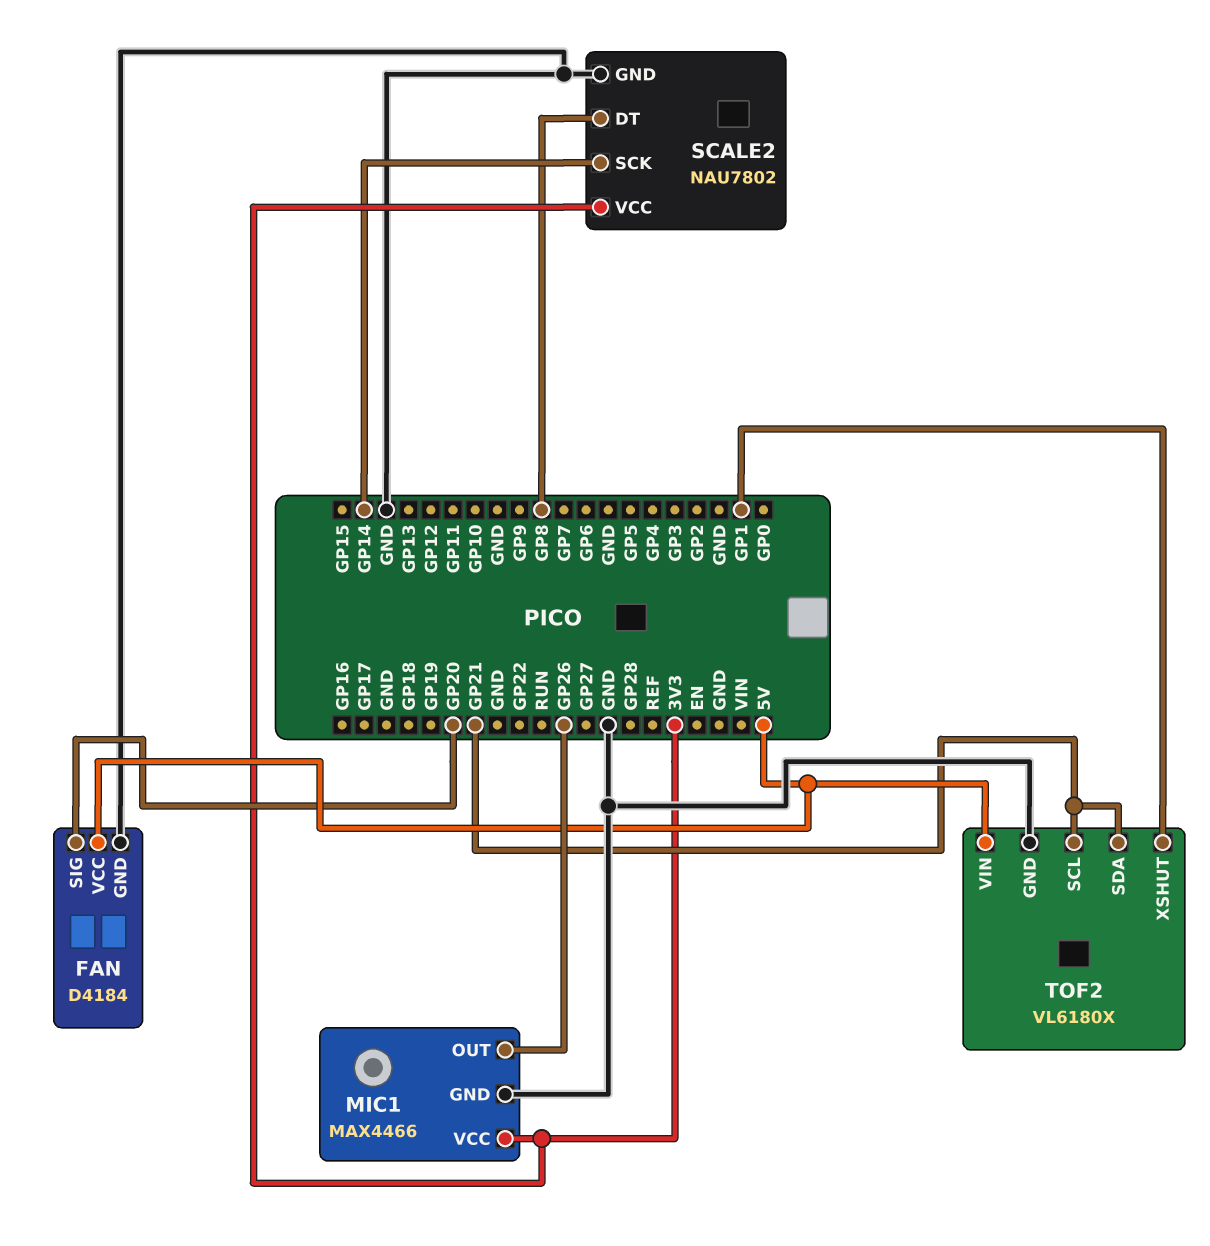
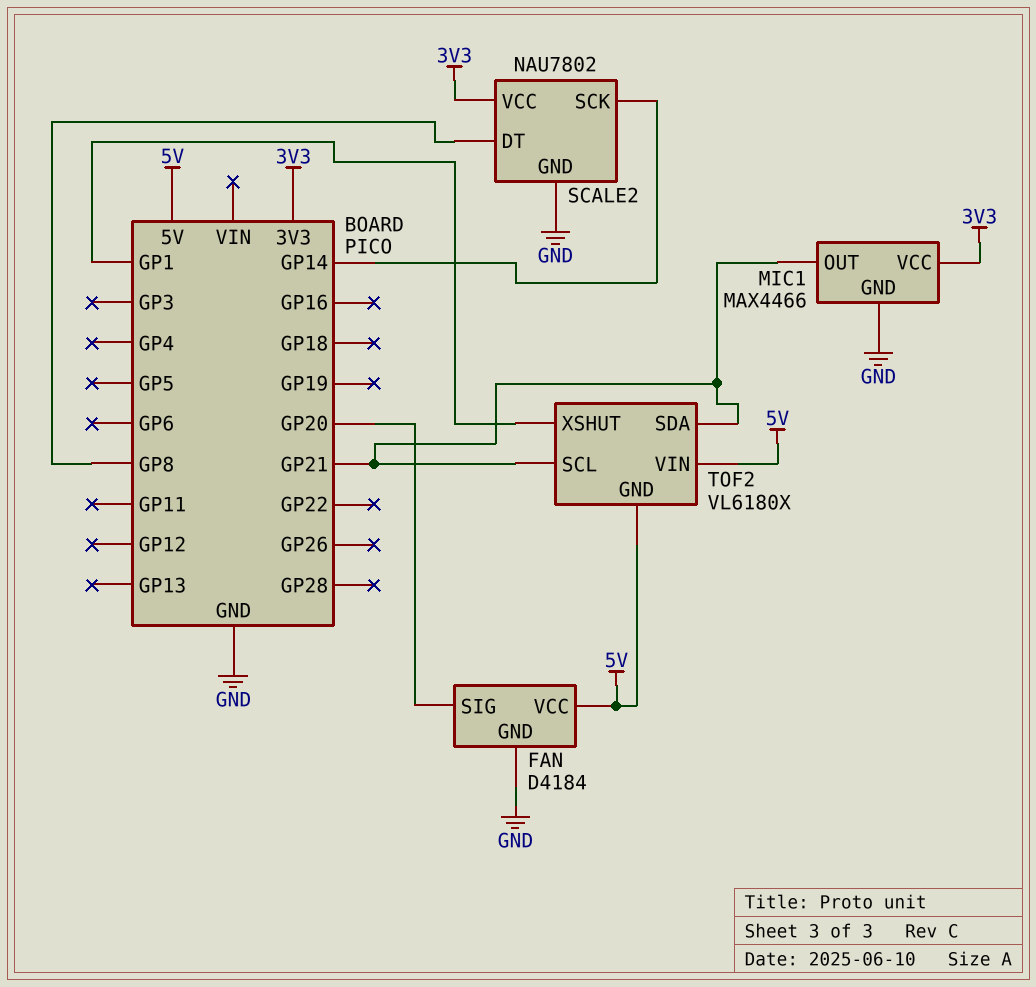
MIC1 pin OUT: GP26 -> GP21
TOF2 pin GND: GND -> 5V

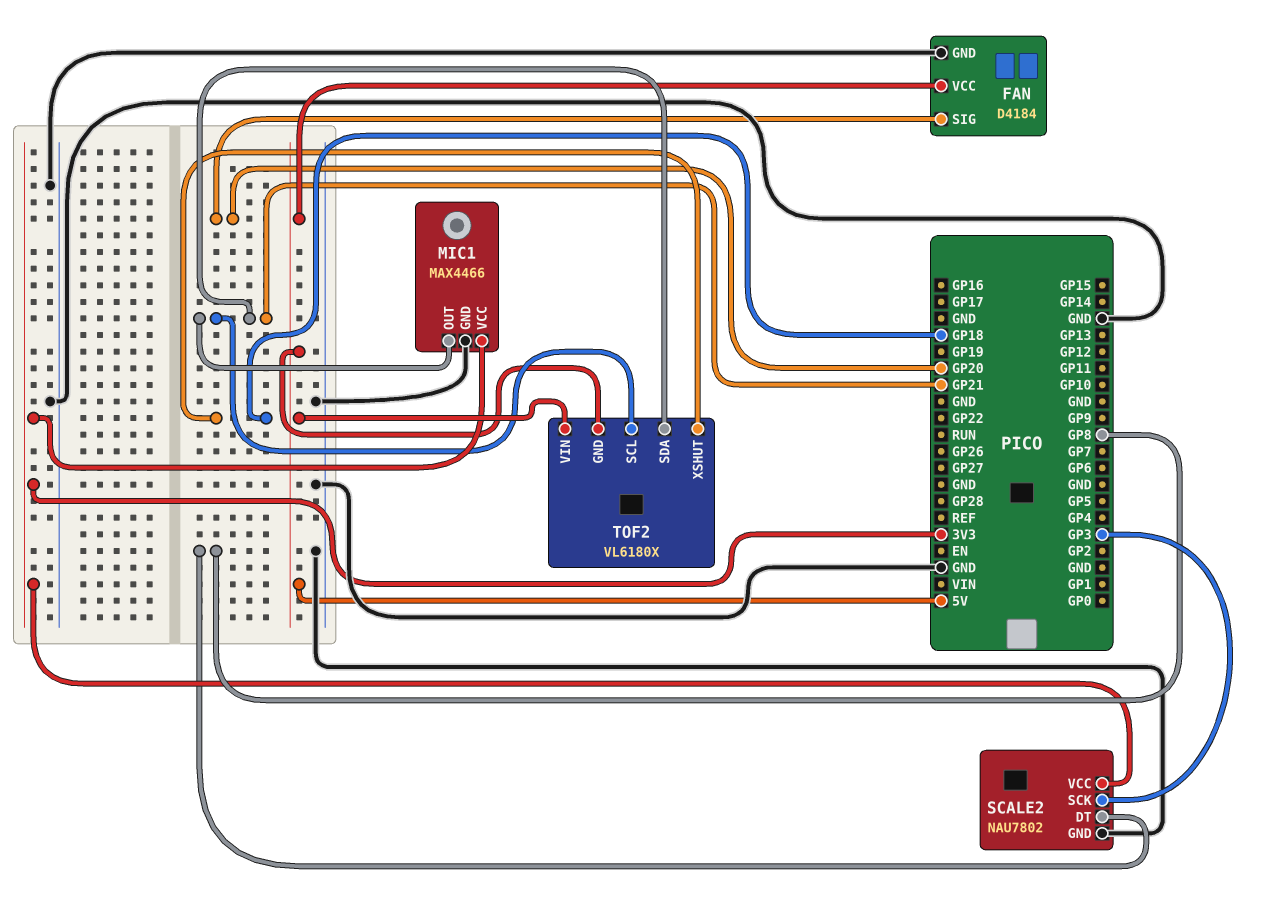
SCALE2 pin SCK: GP14 -> GP3
TOF2 pin XSHUT: GP1 -> GP18

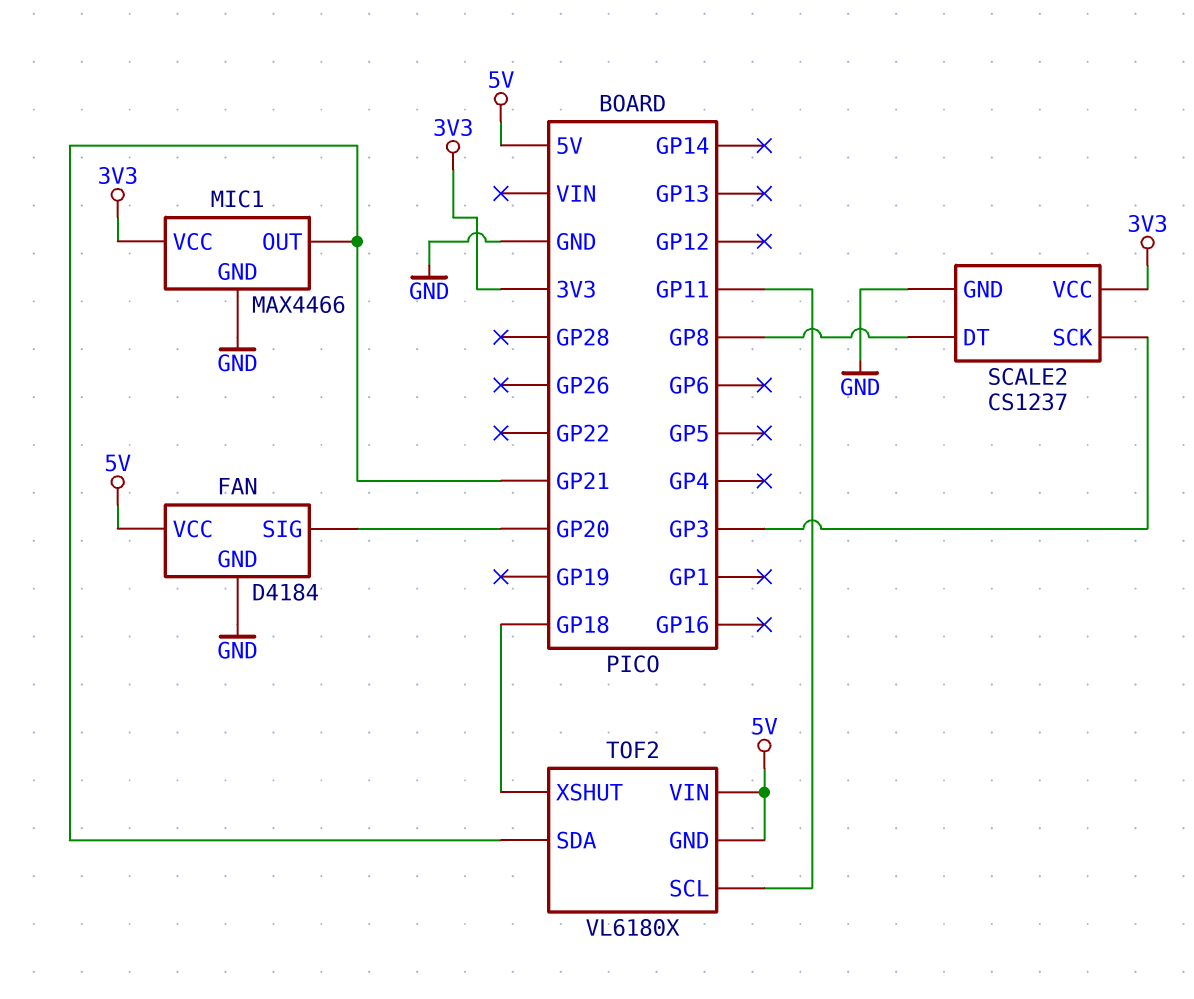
SCALE2: NAU7802 -> CS1237
TOF2 pin SCL: GP21 -> GP11

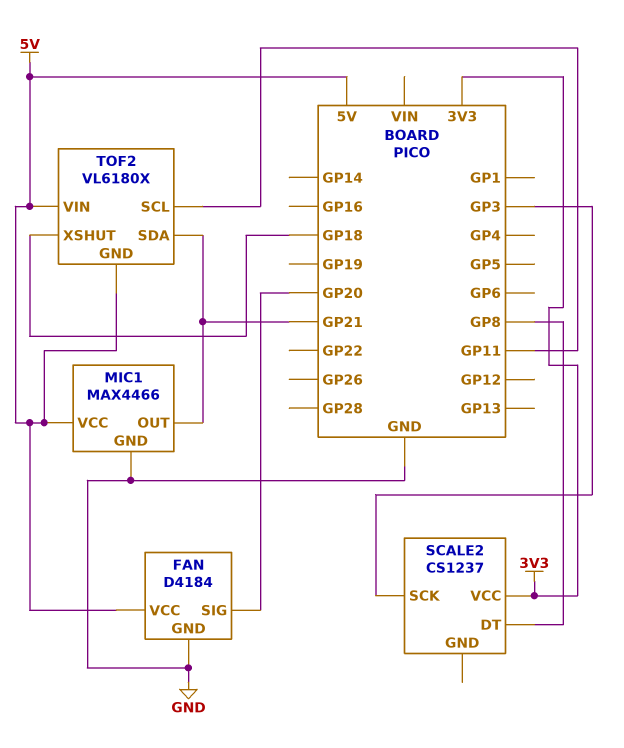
MIC1 pin VCC: 3V3 -> 5V
SCALE2 pin GND: GND -> none

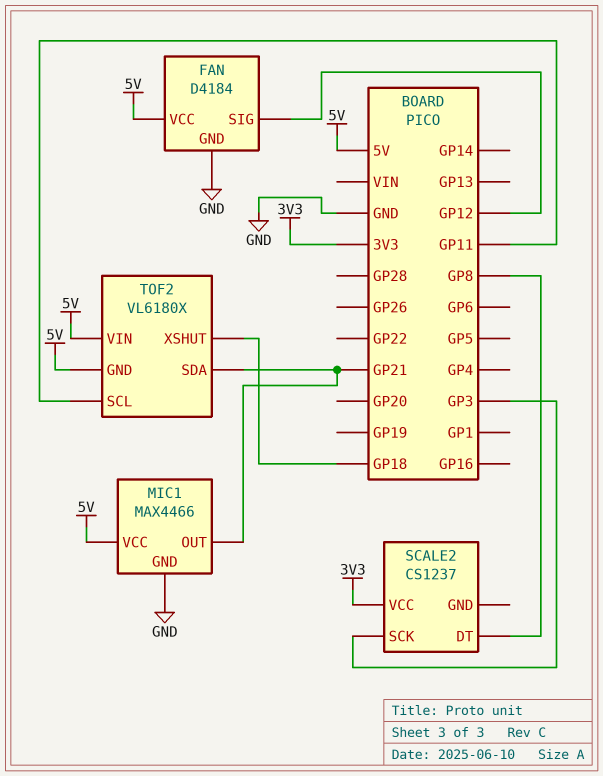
FAN pin SIG: GP20 -> GP12

